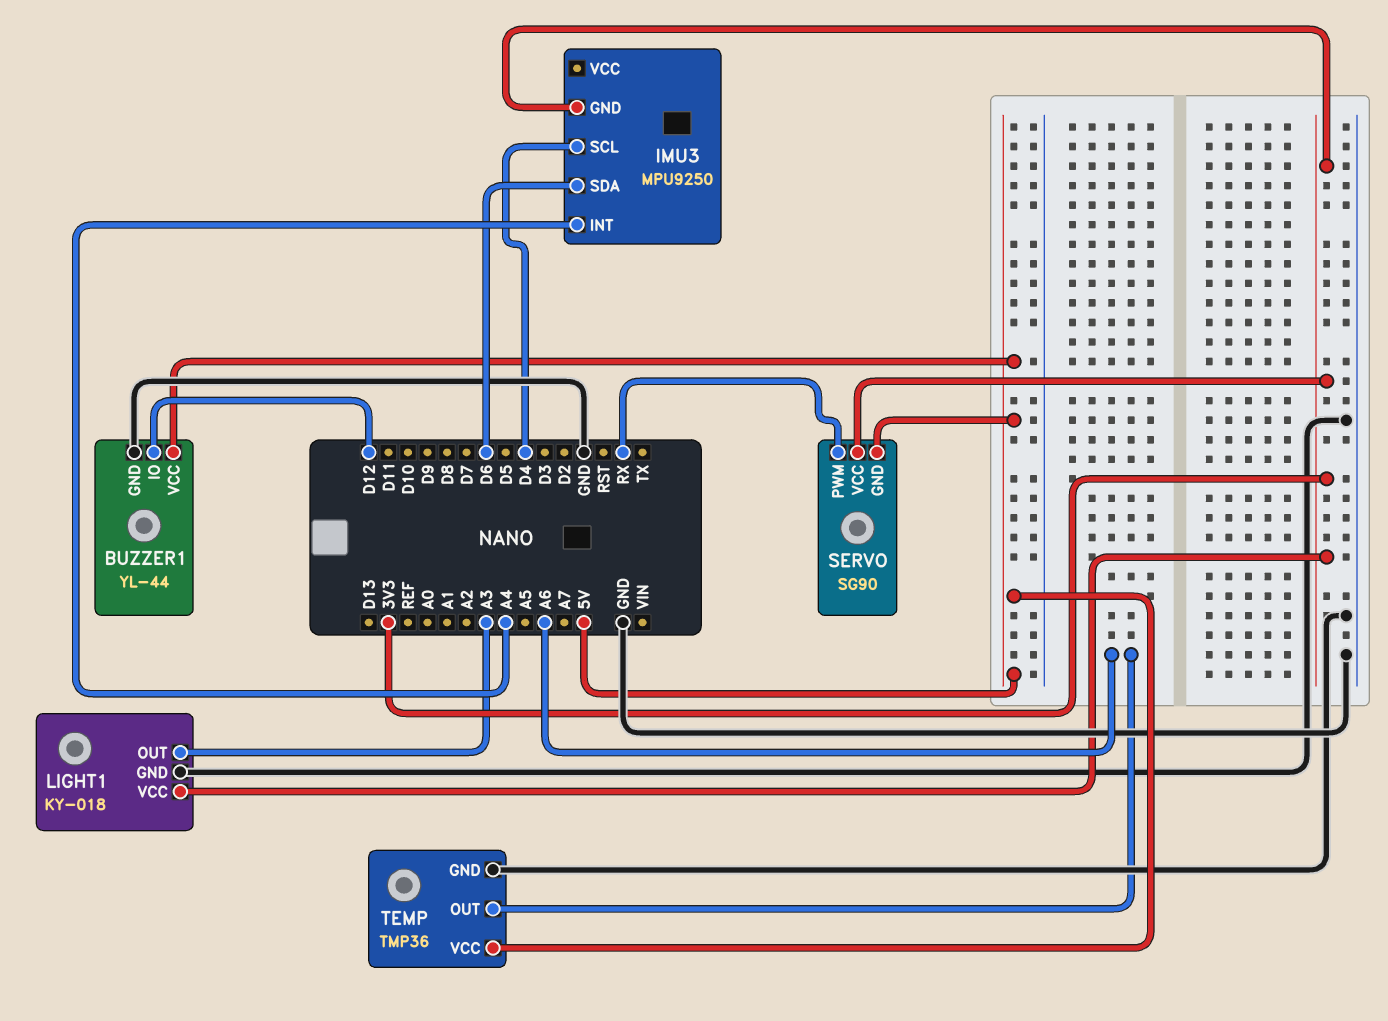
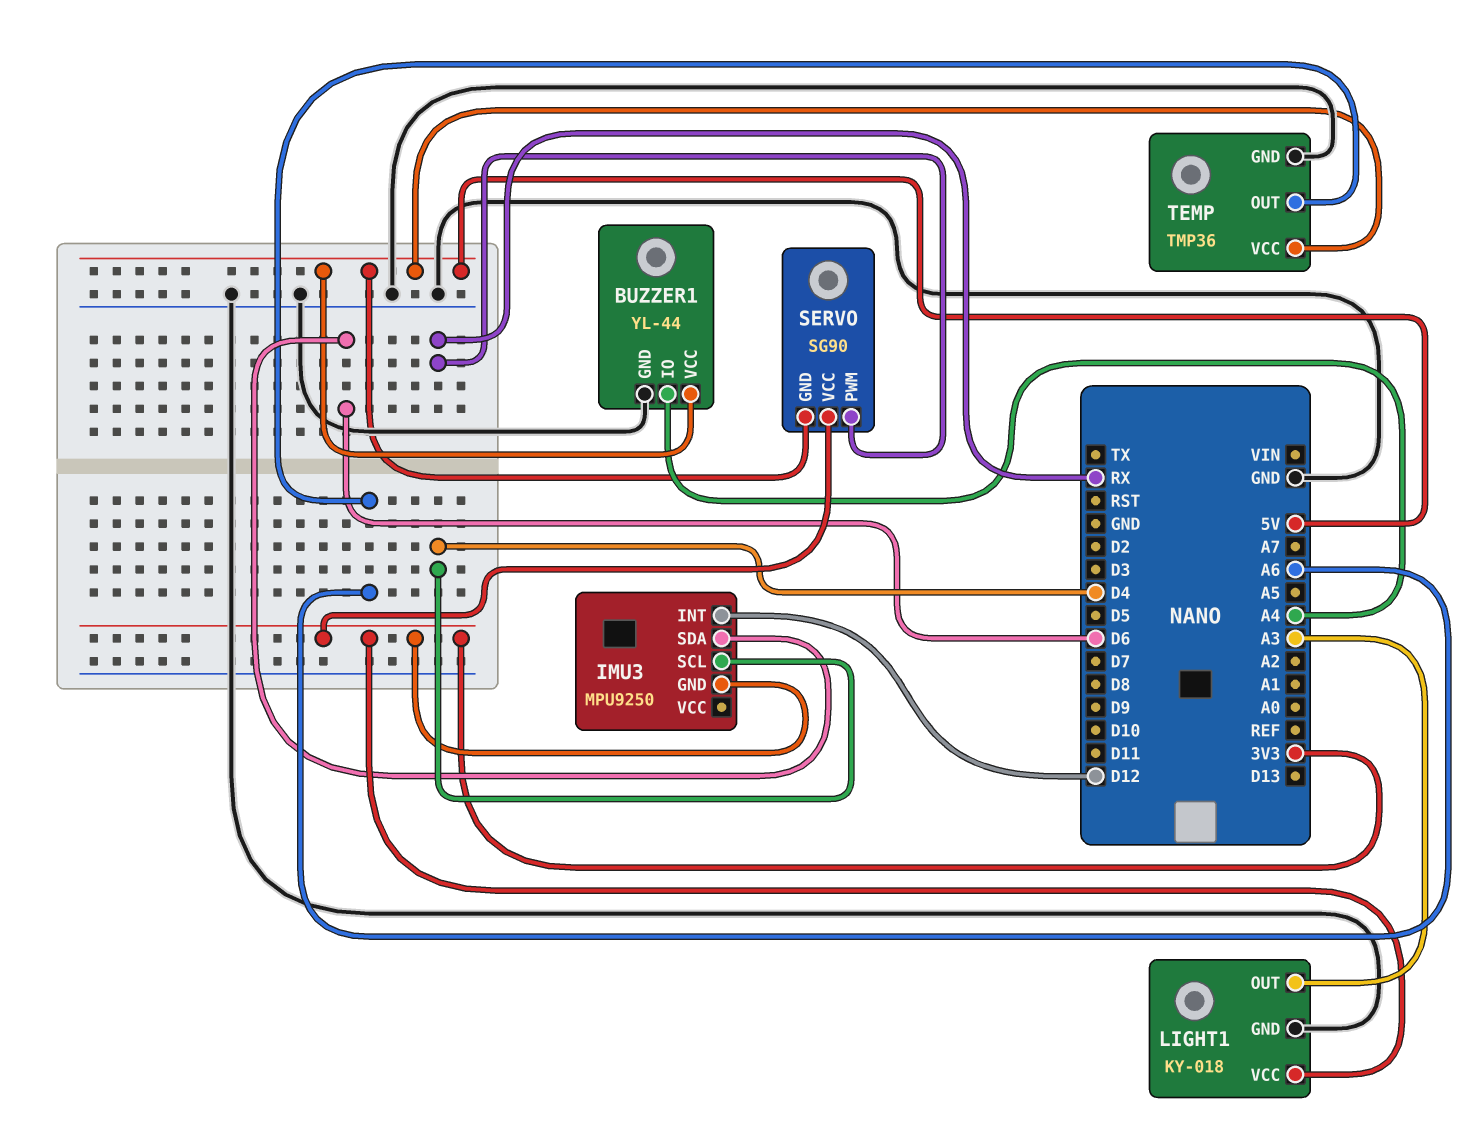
BUZZER1 pin IO: D12 -> A4
IMU3 pin INT: A4 -> D12

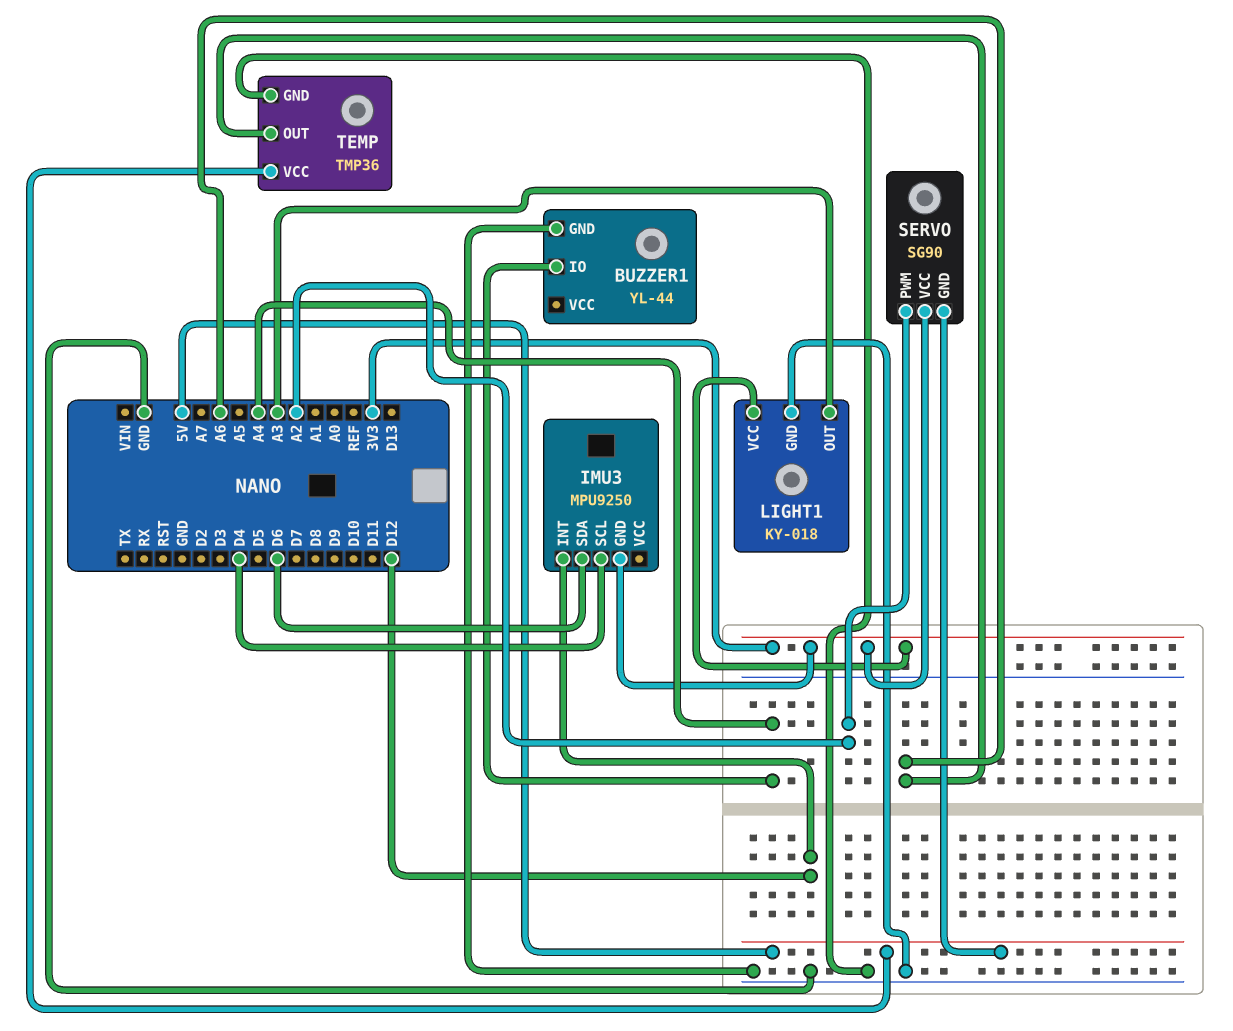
BUZZER1 pin VCC: 5V -> none
SERVO pin PWM: RX -> A2

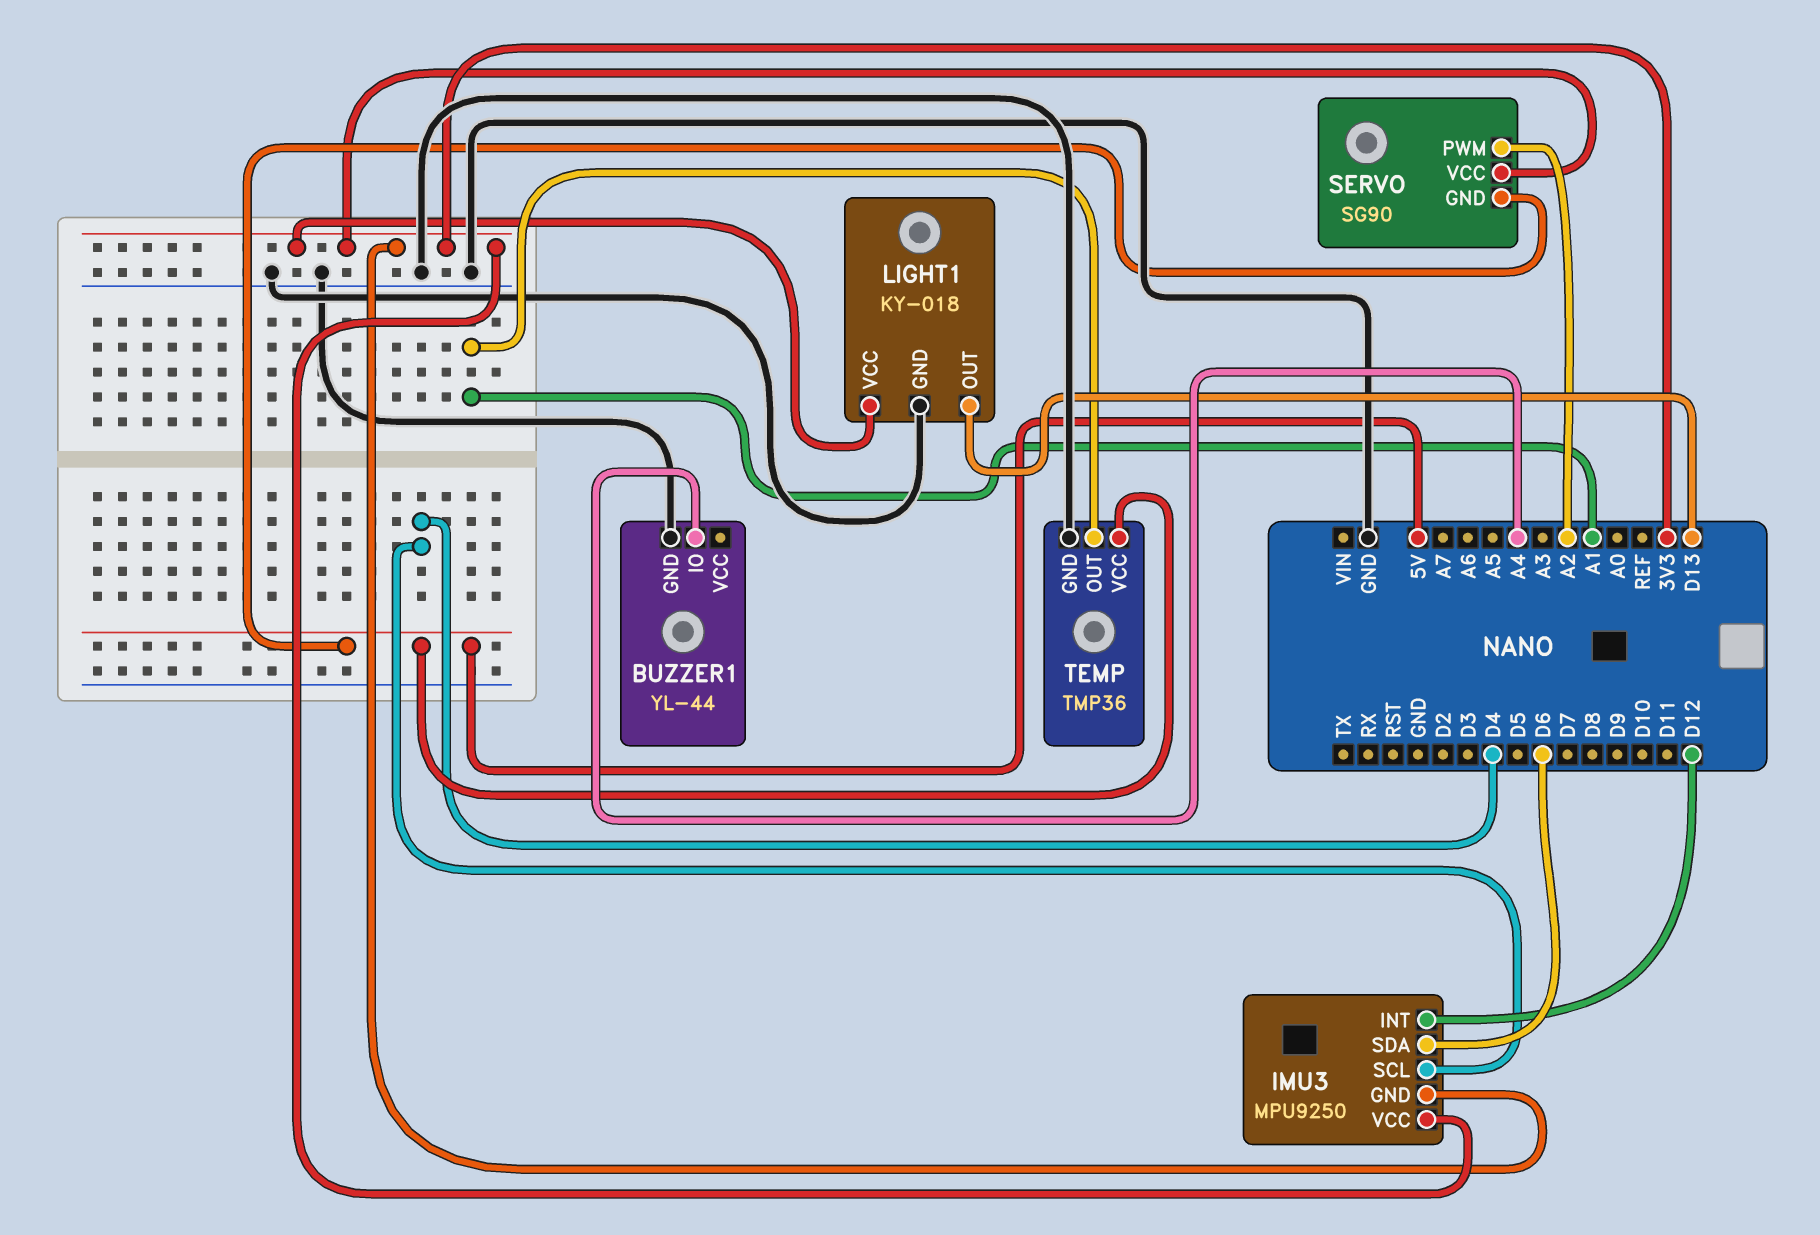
IMU3 pin VCC: none -> 3V3
LIGHT1 pin OUT: A3 -> D13
TEMP pin OUT: A6 -> A1

